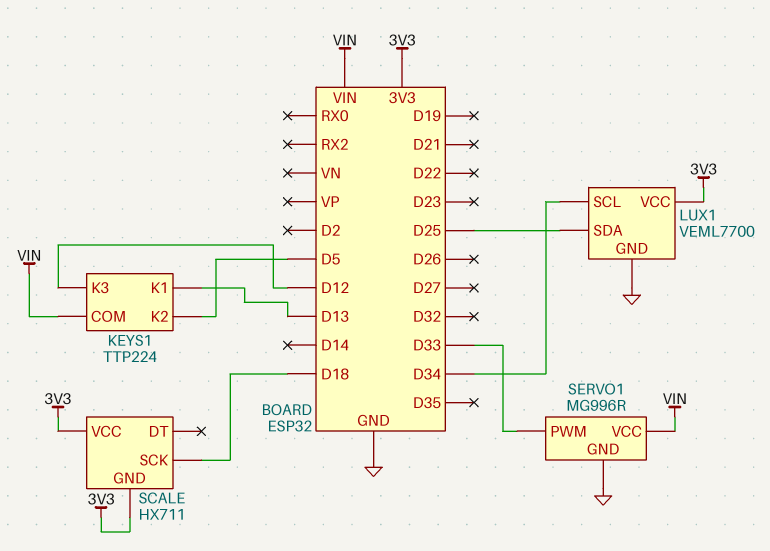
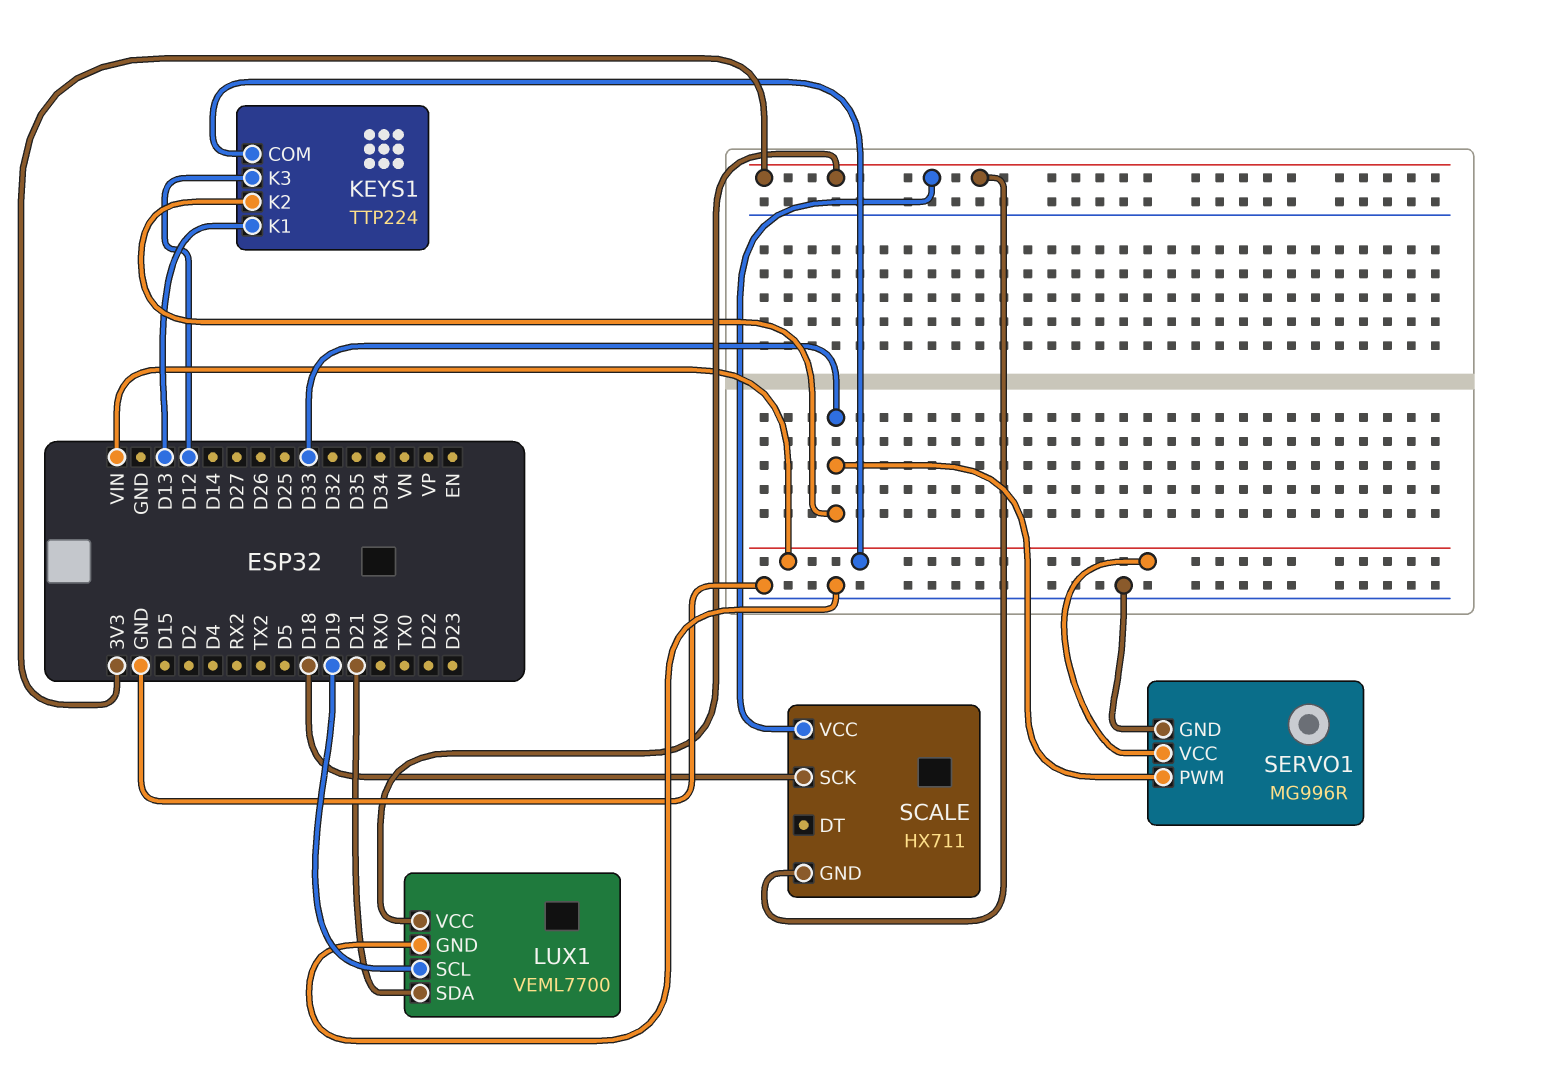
KEYS1 pin K2: D5 -> D33
LUX1 pin SCL: D34 -> D19
LUX1 pin SDA: D25 -> D21

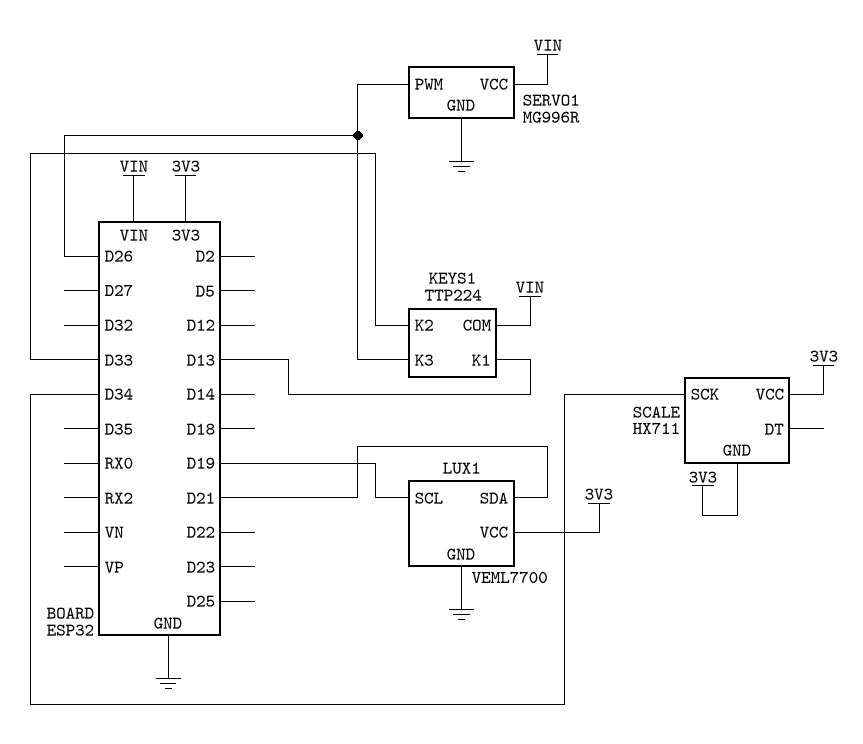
KEYS1 pin K3: D12 -> D26
SCALE pin SCK: D18 -> D34
SERVO1 pin PWM: D33 -> D26

